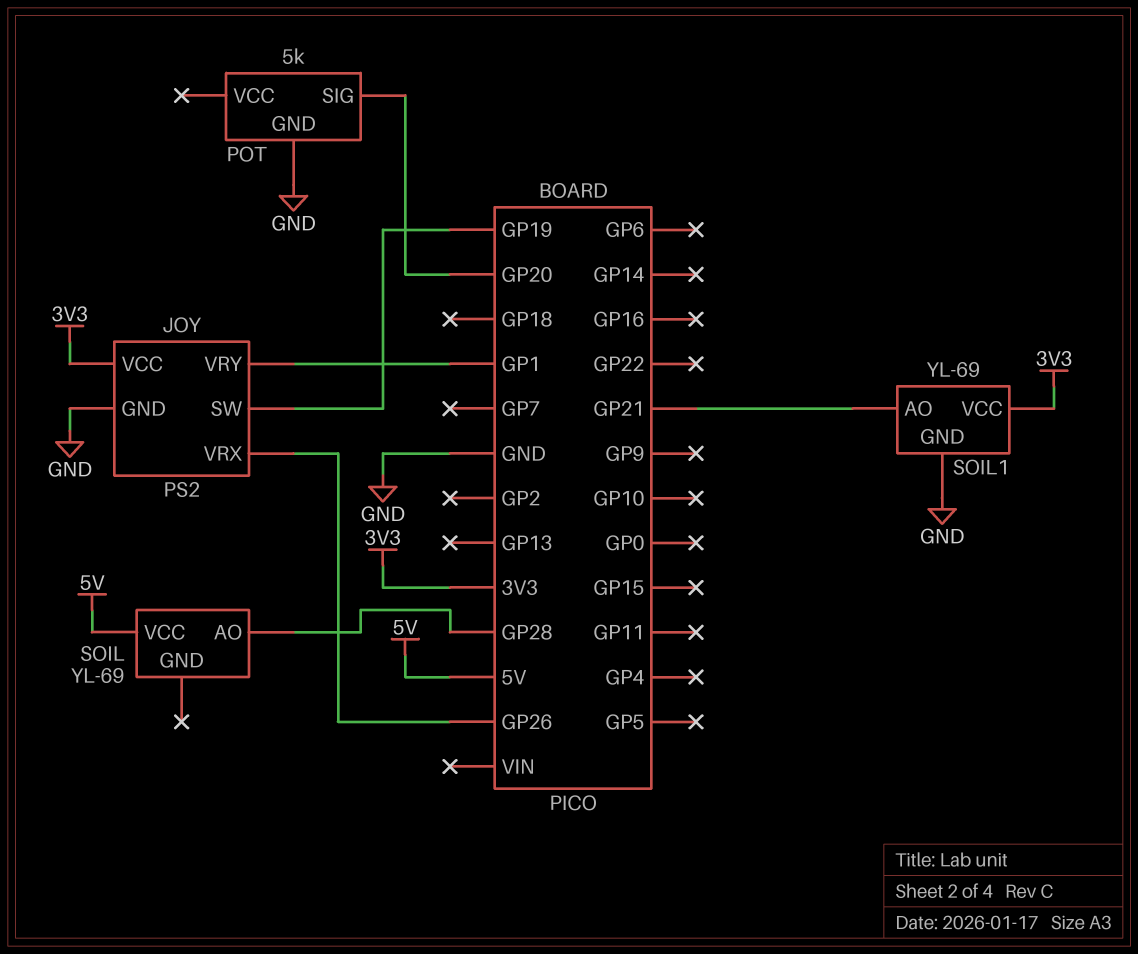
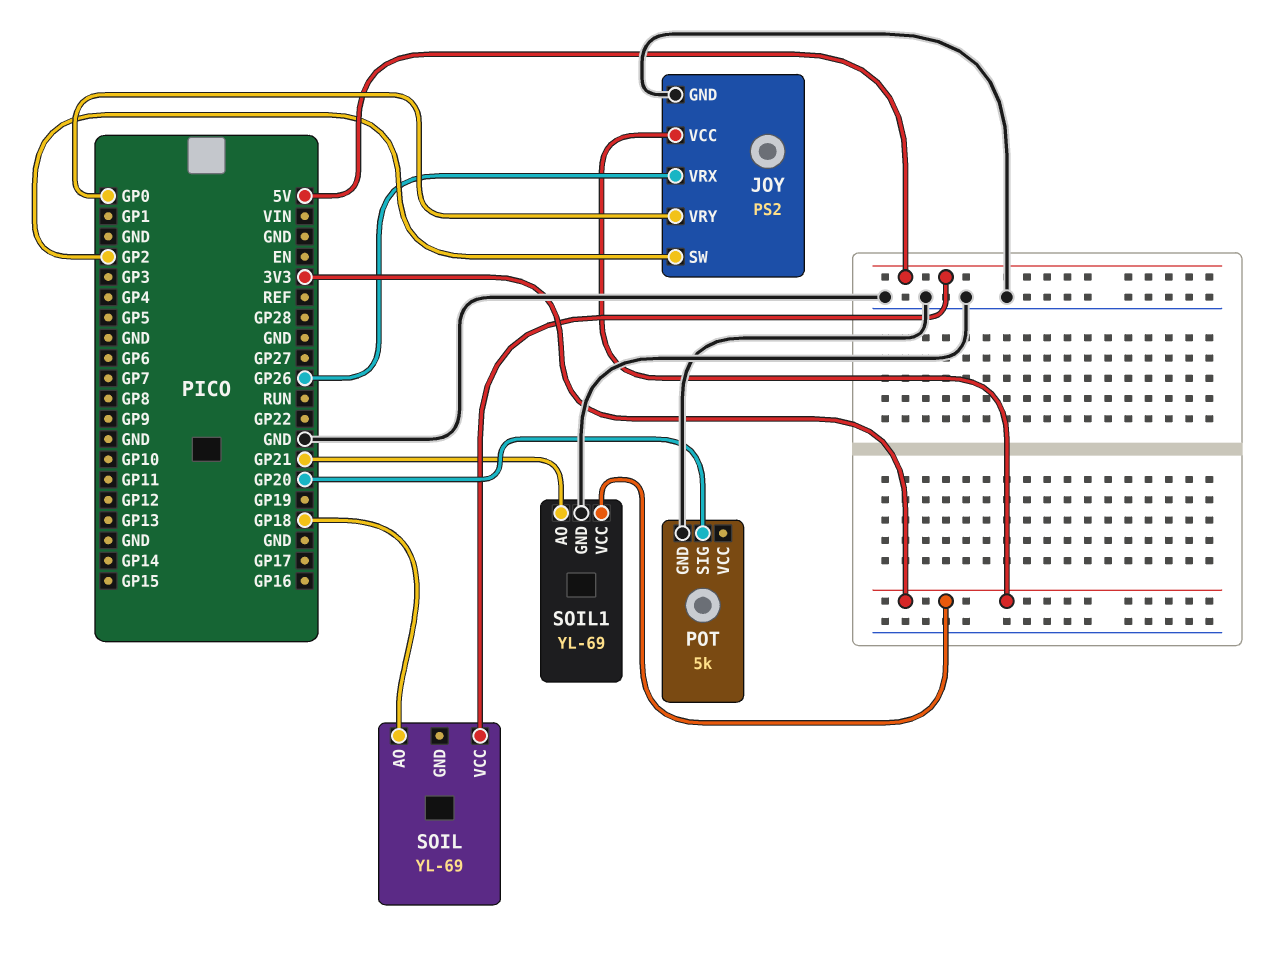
JOY pin SW: GP19 -> GP2
JOY pin VRY: GP1 -> GP0
SOIL pin AO: GP28 -> GP18

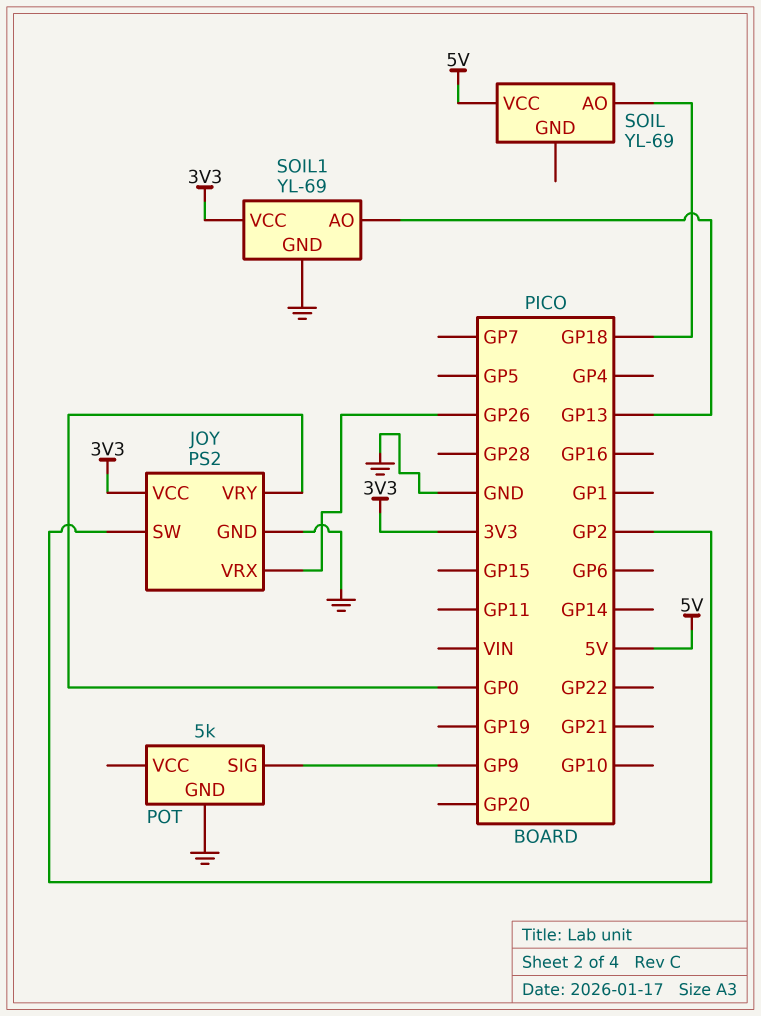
POT pin SIG: GP20 -> GP9
SOIL1 pin AO: GP21 -> GP13

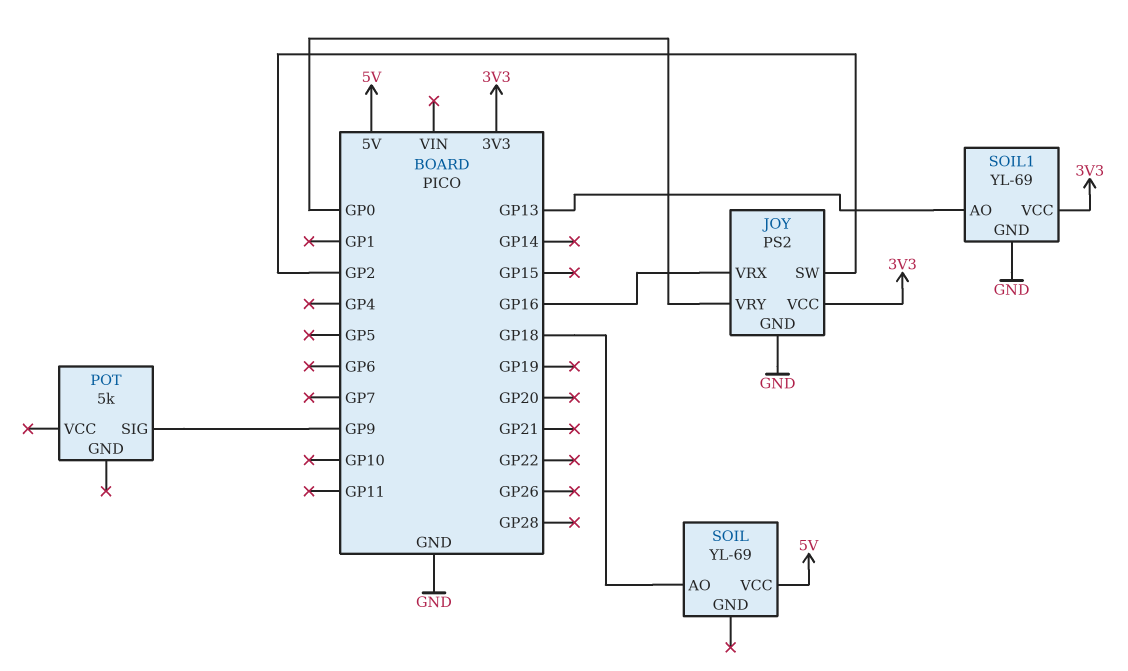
JOY pin VRX: GP26 -> GP16
POT pin GND: GND -> none

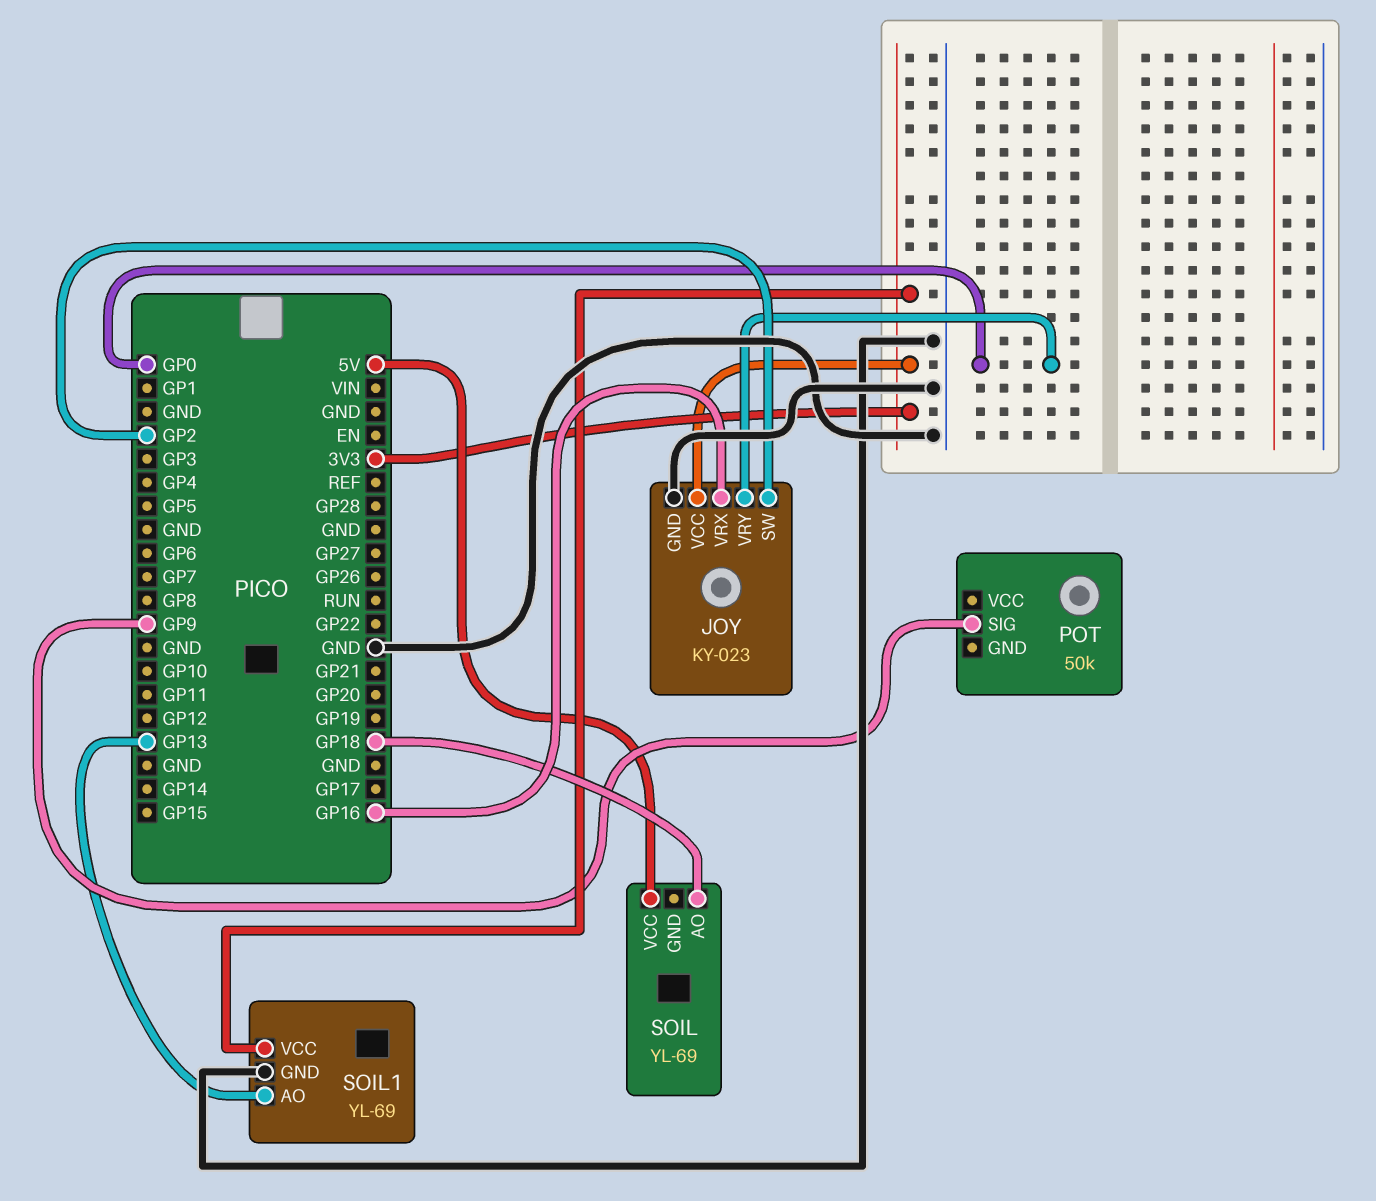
JOY: PS2 -> KY-023
POT: 5k -> 50k

